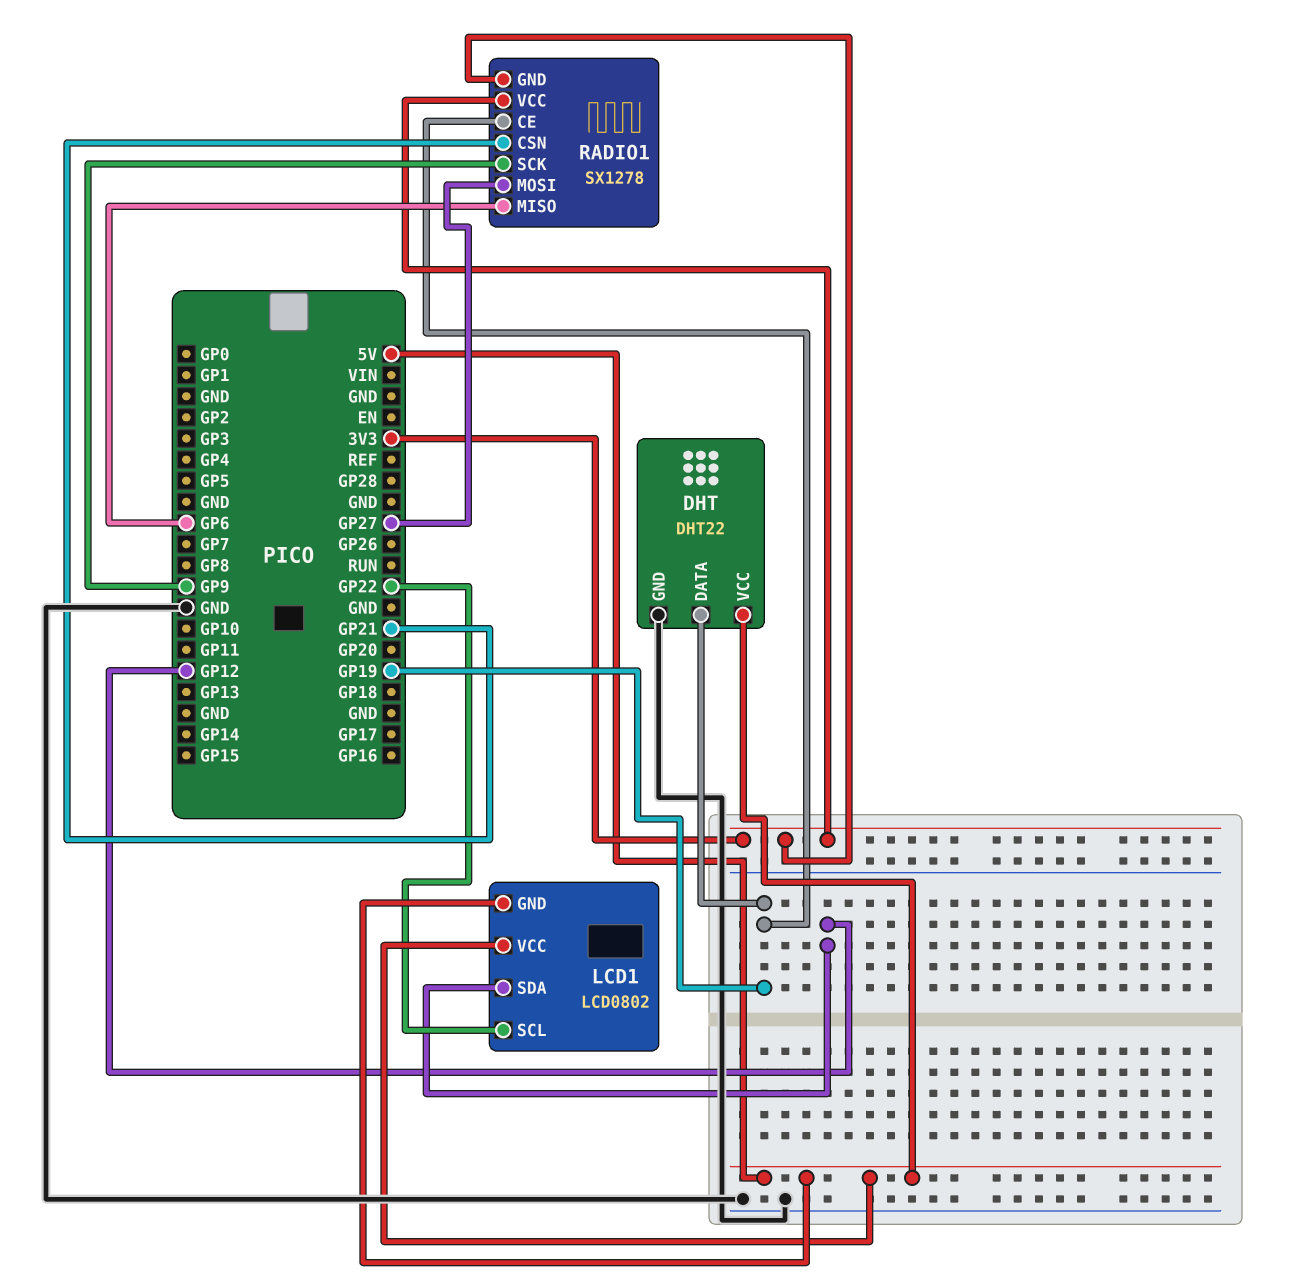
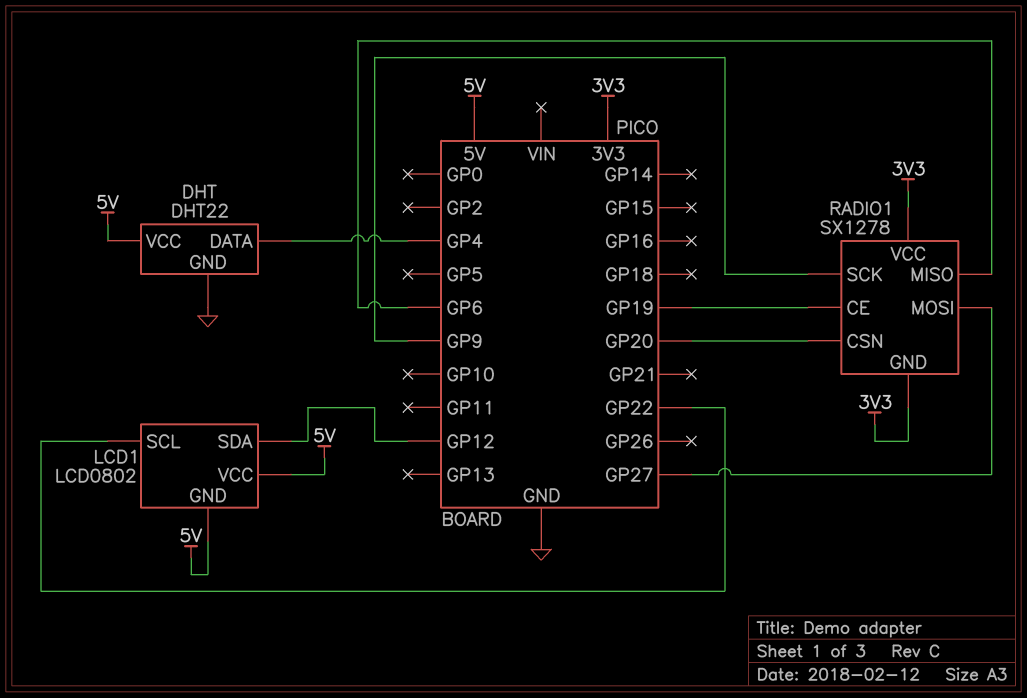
DHT pin DATA: GP19 -> GP4
RADIO1 pin CSN: GP21 -> GP20

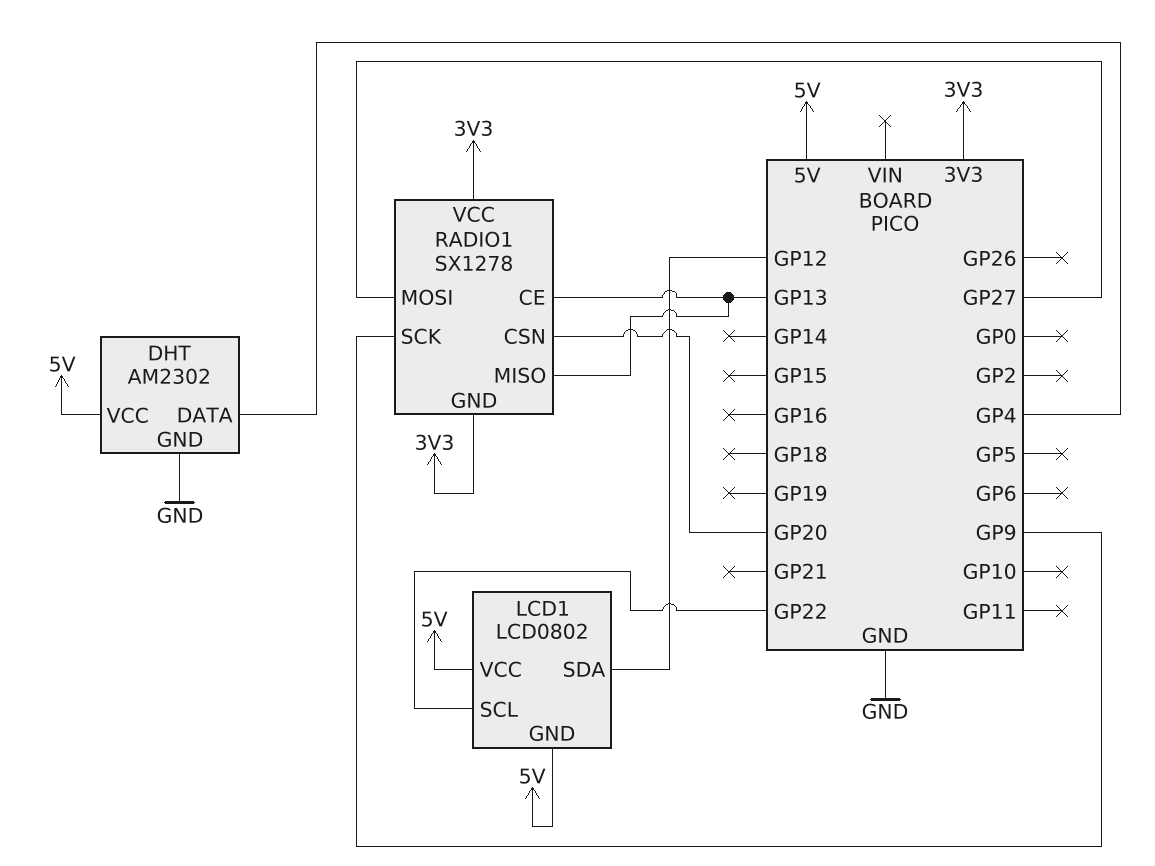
DHT: DHT22 -> AM2302
RADIO1 pin CE: GP19 -> GP13
RADIO1 pin MISO: GP6 -> GP13

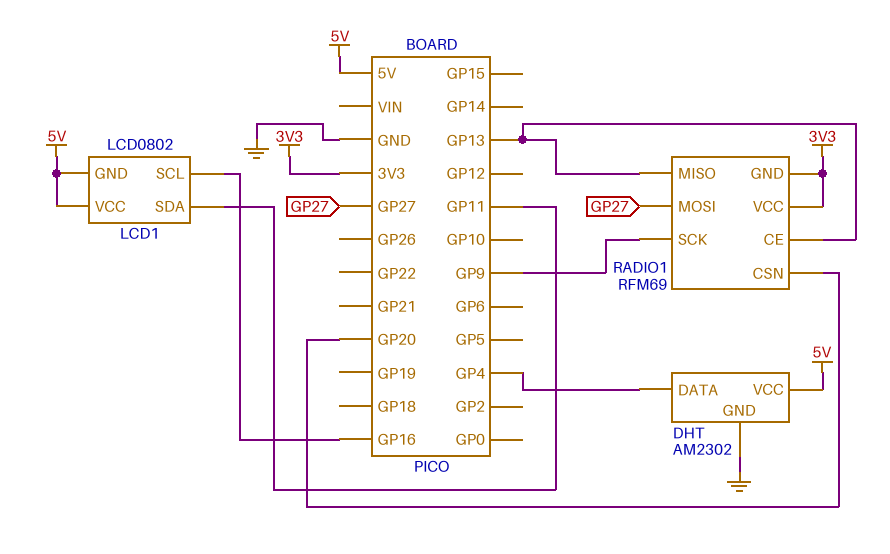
LCD1 pin SCL: GP22 -> GP16
LCD1 pin SDA: GP12 -> GP11
RADIO1: SX1278 -> RFM69

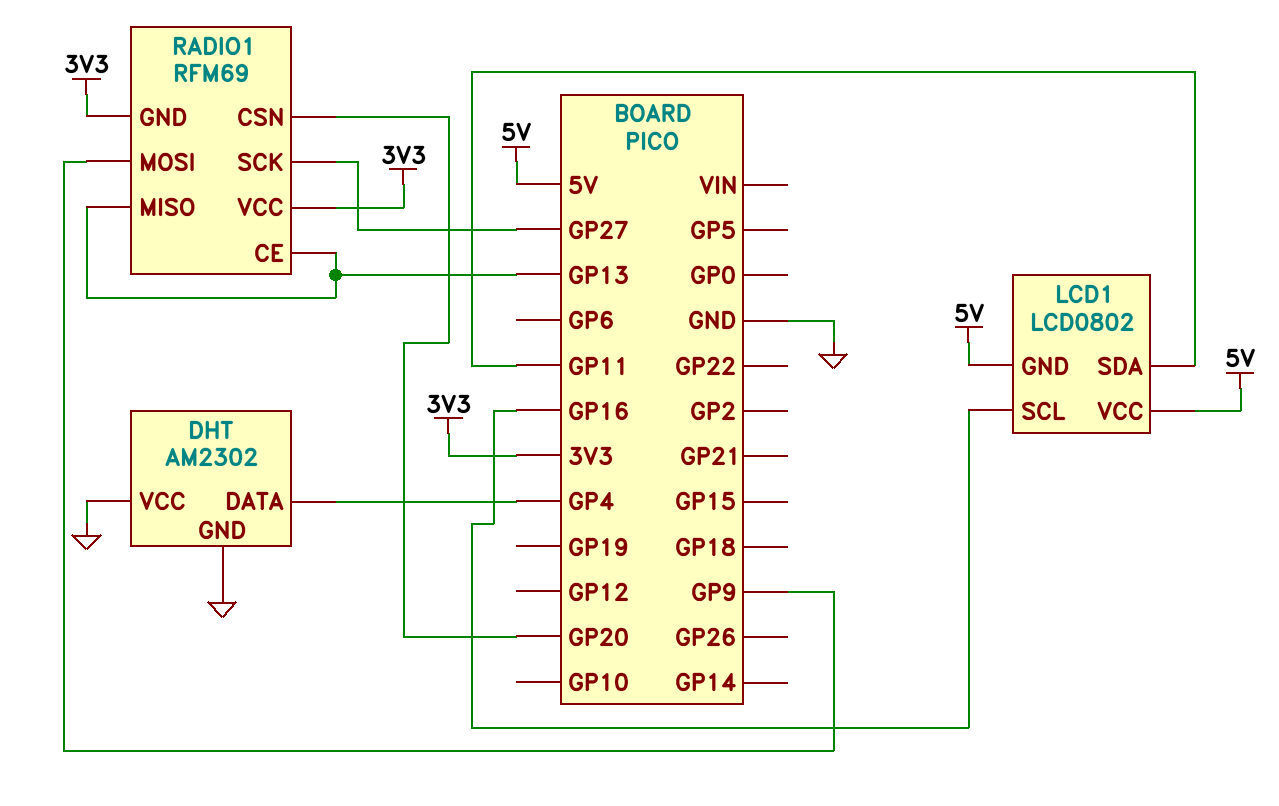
DHT pin VCC: 5V -> GND
RADIO1 pin MOSI: GP27 -> GP9
RADIO1 pin SCK: GP9 -> GP27

